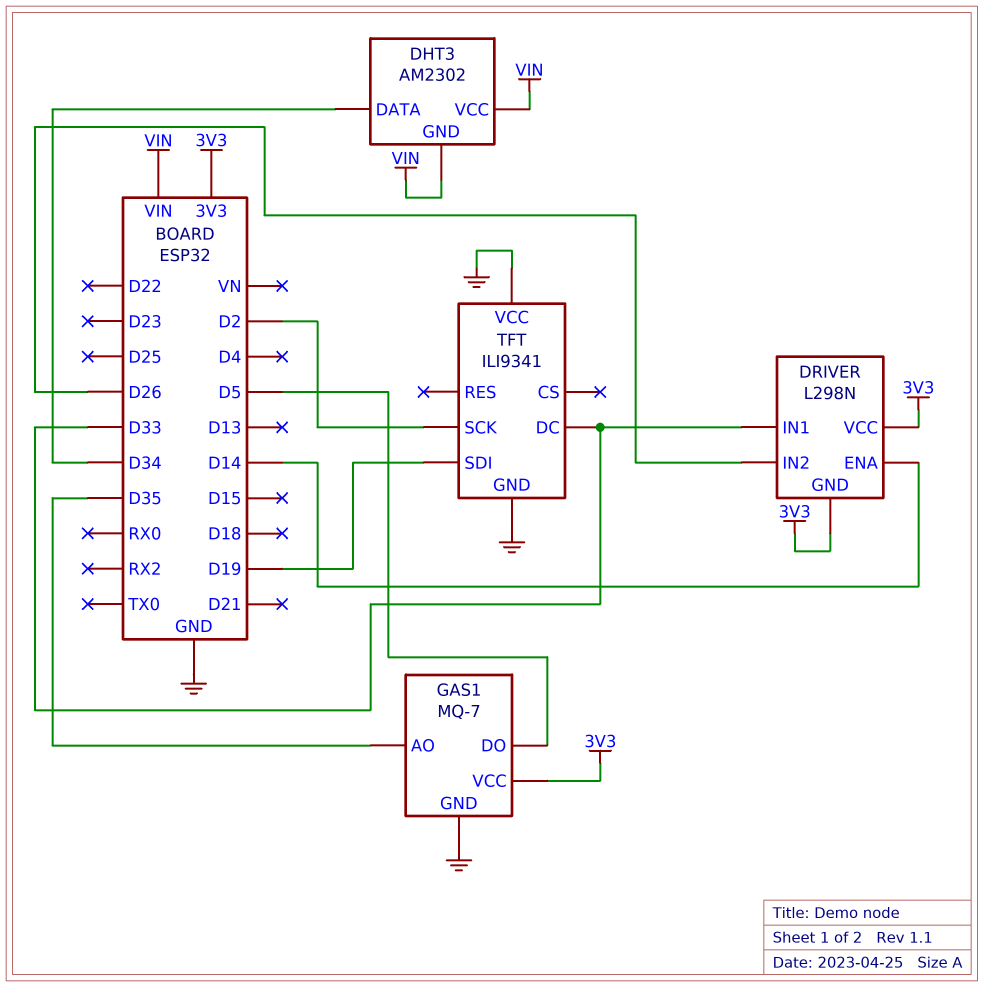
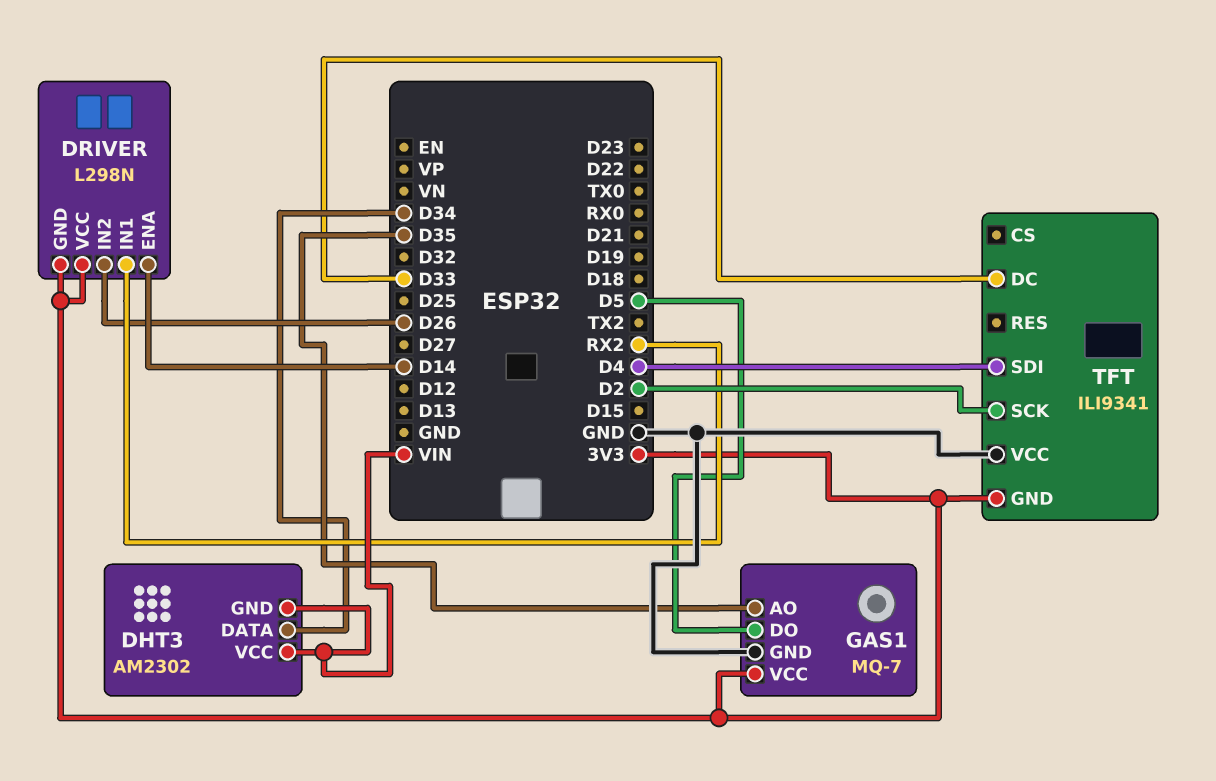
DRIVER pin IN1: D33 -> RX2
TFT pin GND: GND -> 3V3
TFT pin SDI: D19 -> D4

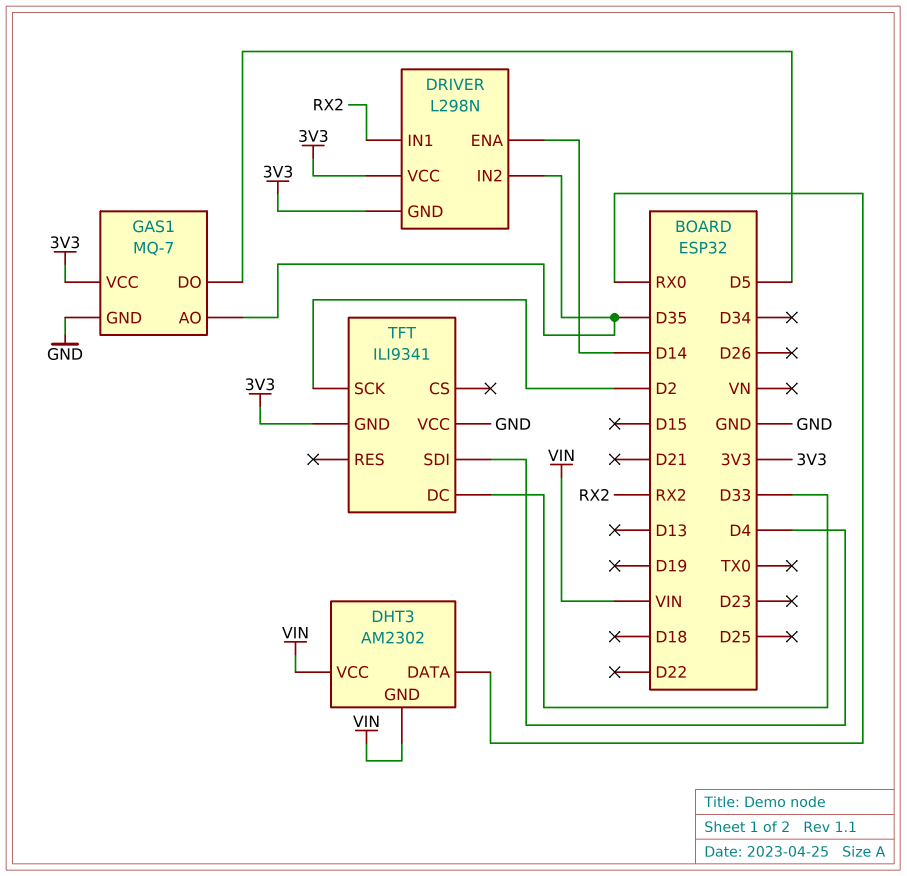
DHT3 pin DATA: D34 -> RX0
DRIVER pin IN2: D26 -> D35

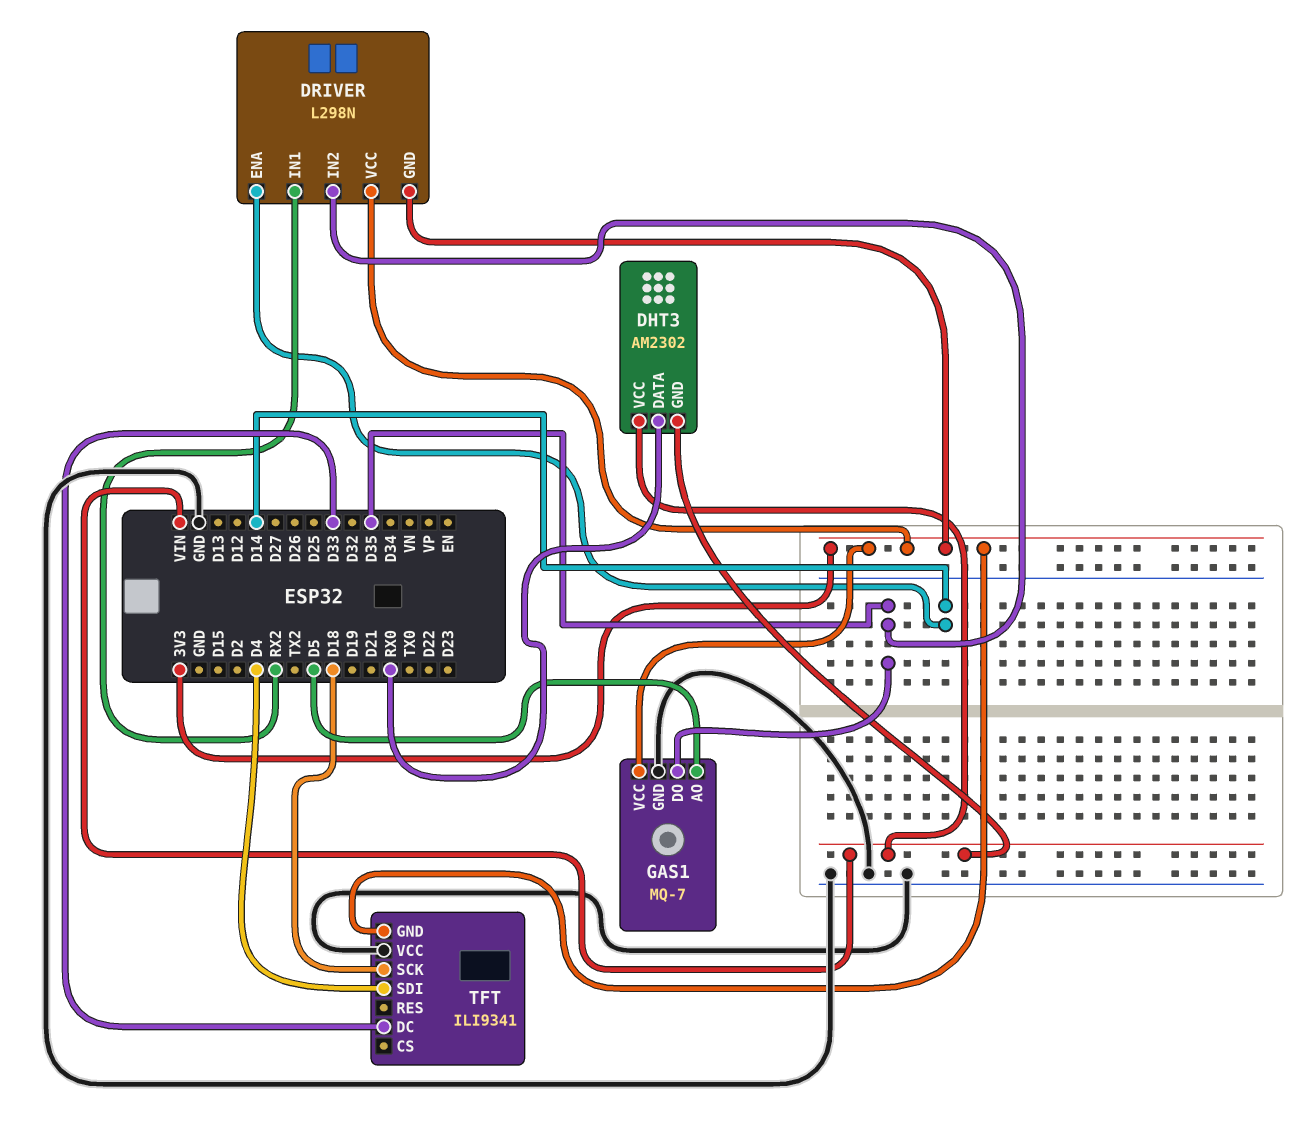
GAS1 pin AO: D35 -> D5
GAS1 pin DO: D5 -> D35
TFT pin SCK: D2 -> D18

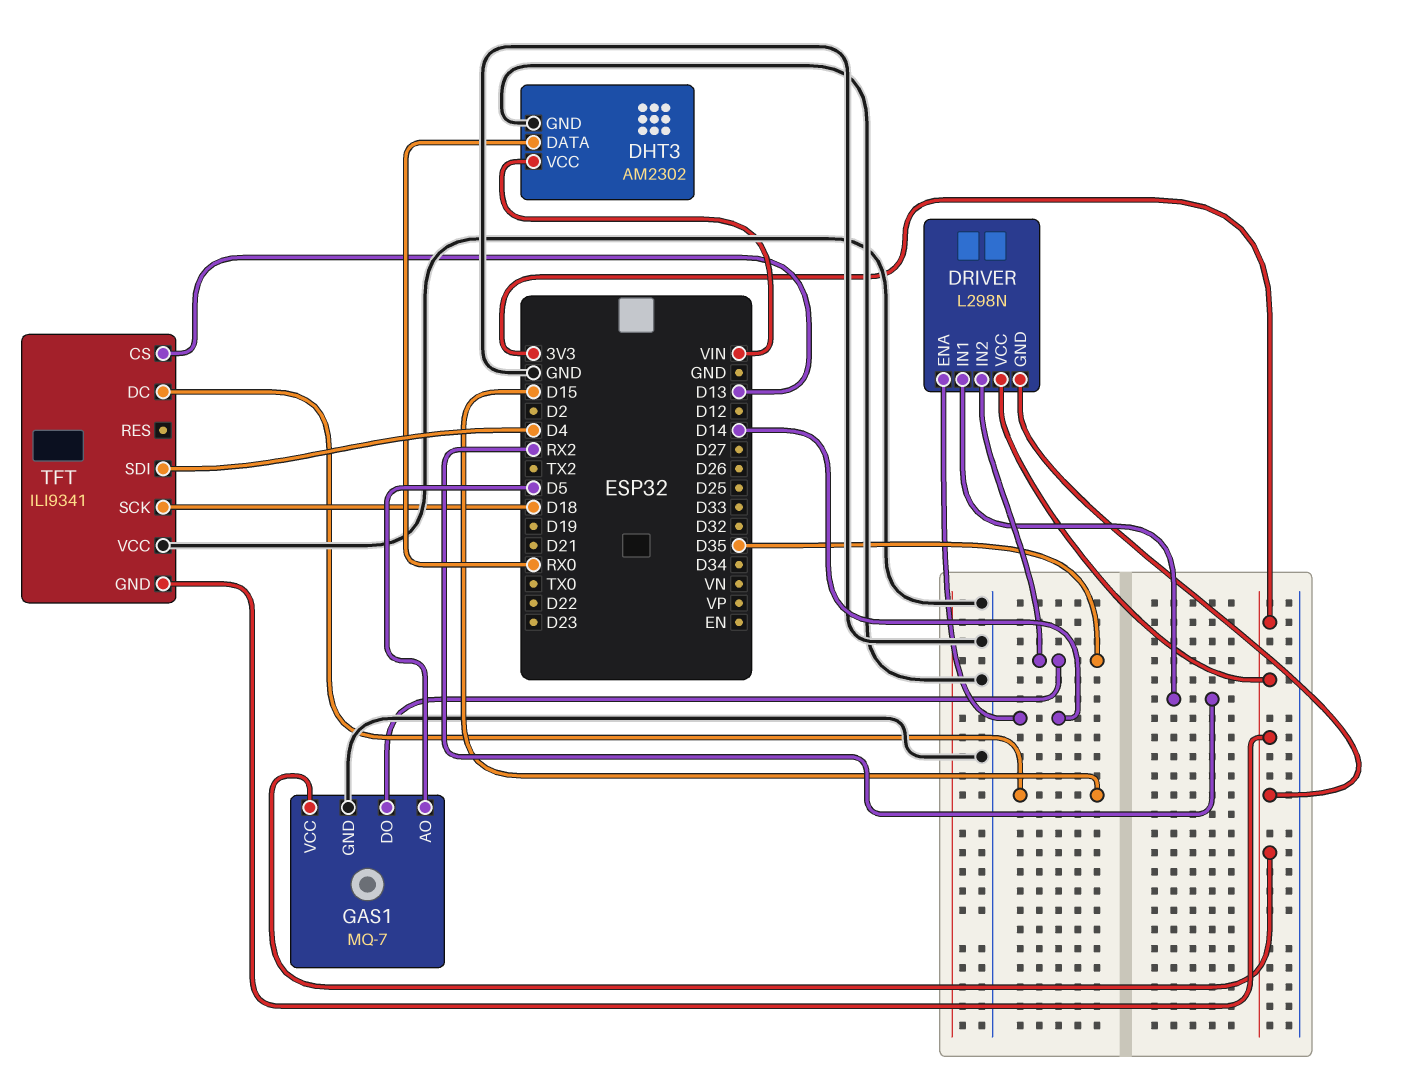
DHT3 pin GND: VIN -> GND
TFT pin CS: none -> D13
TFT pin DC: D33 -> D15

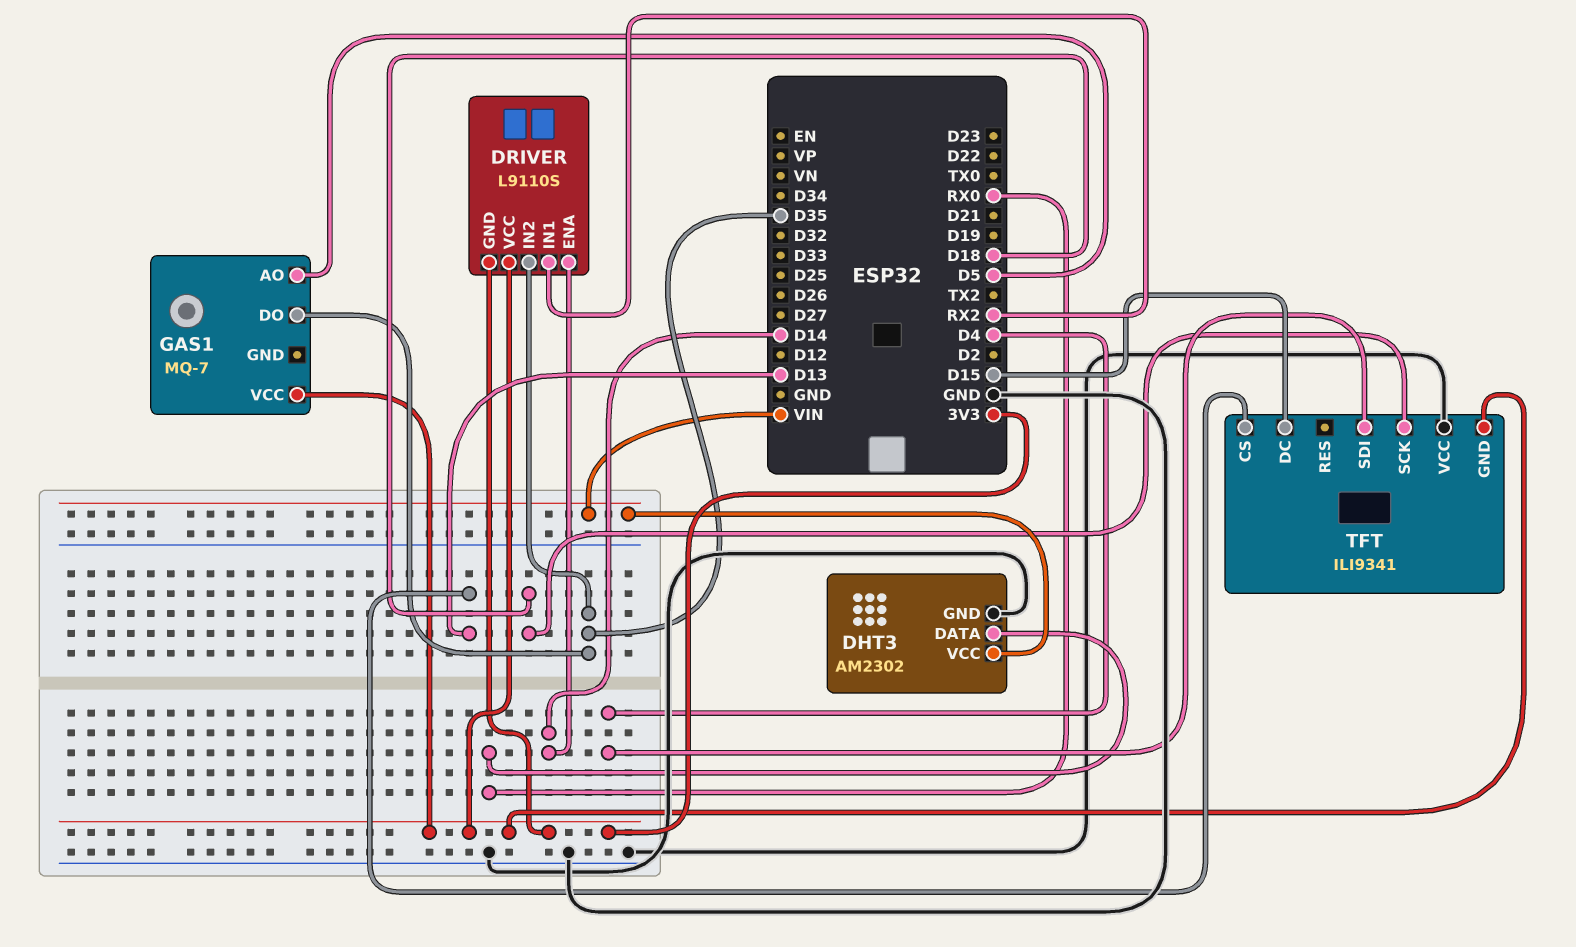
DRIVER: L298N -> L9110S
GAS1 pin GND: GND -> none

